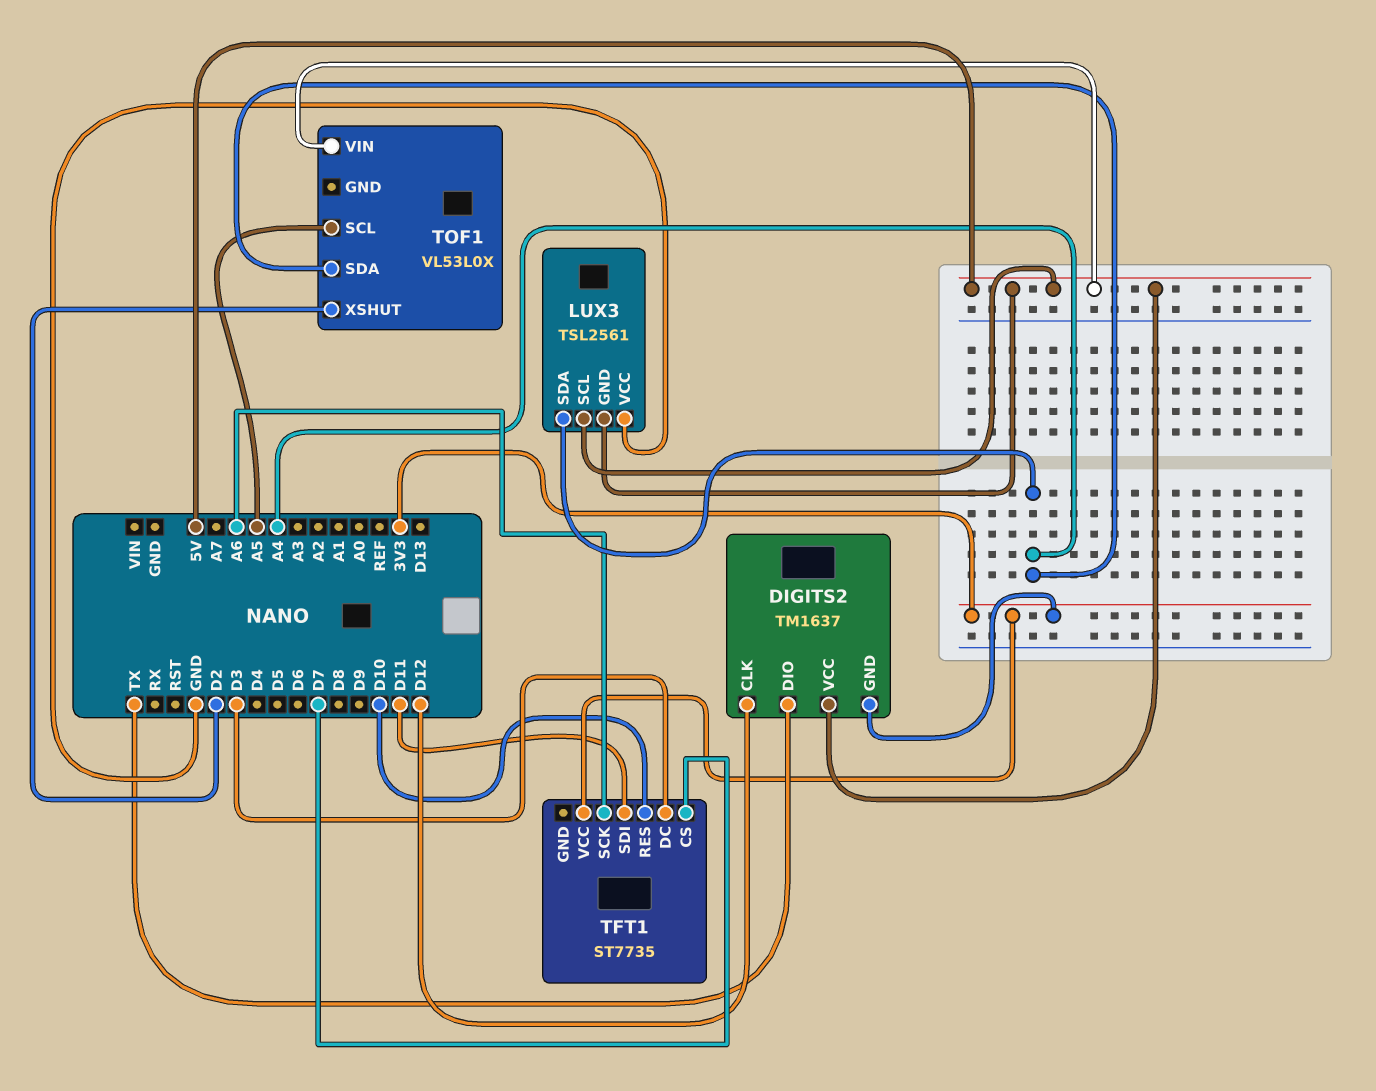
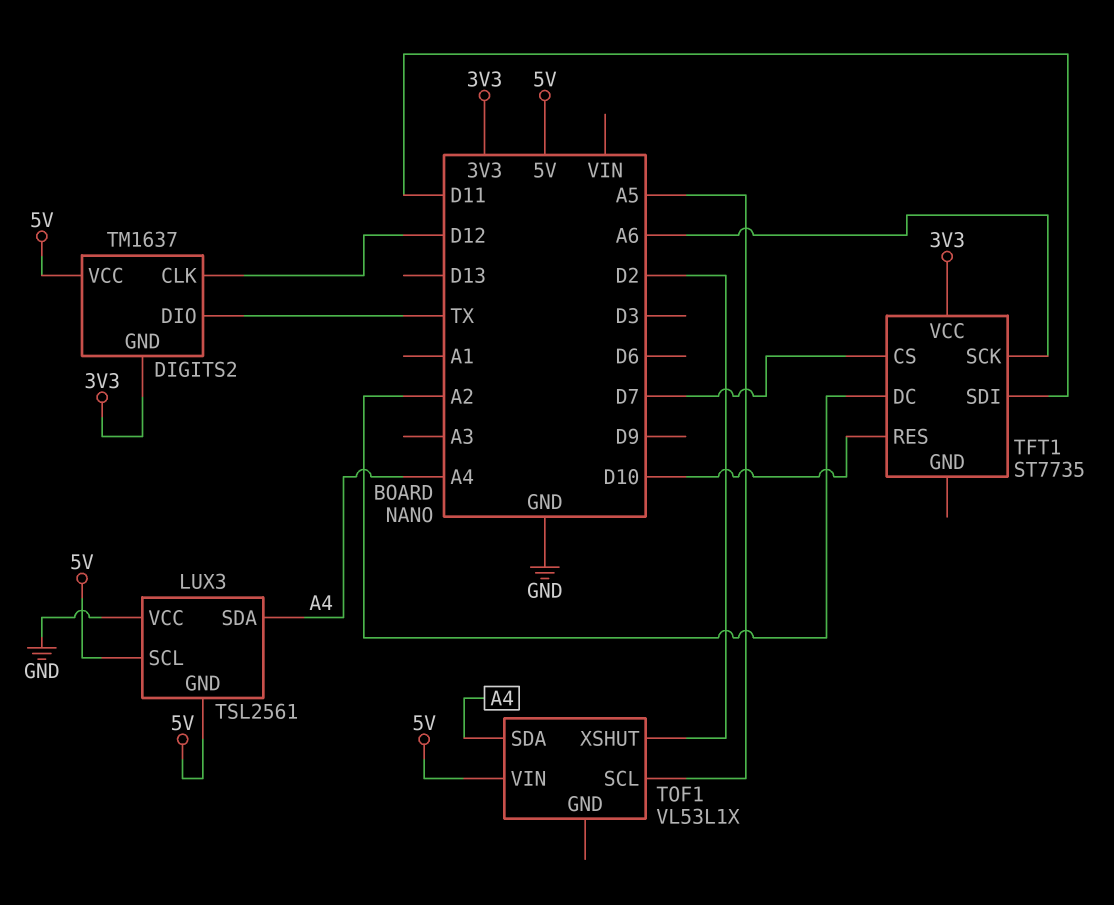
TFT1 pin DC: D3 -> A2
TOF1: VL53L0X -> VL53L1X

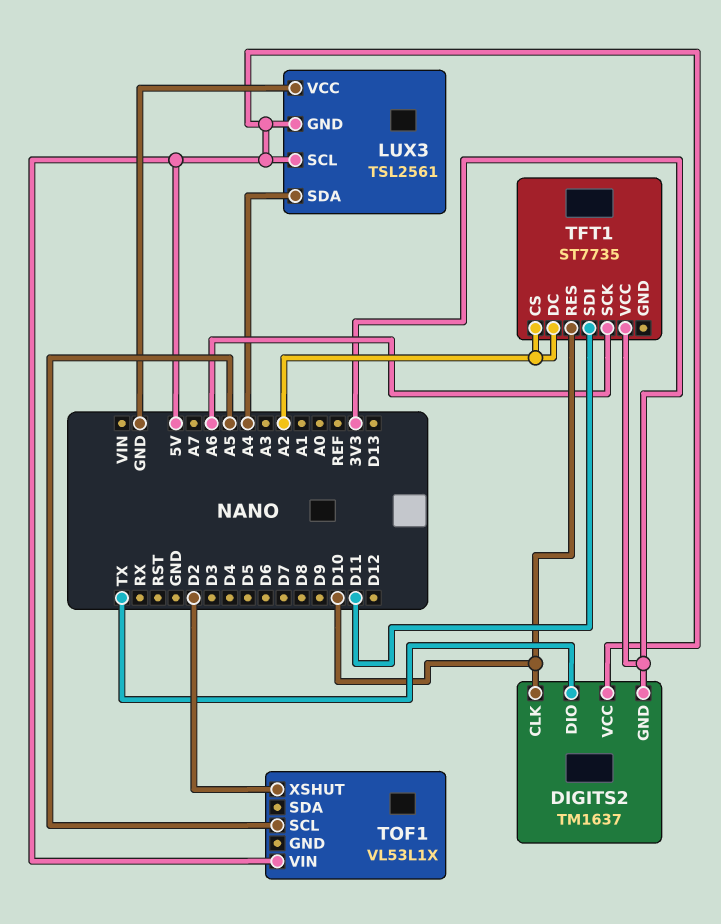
DIGITS2 pin CLK: D12 -> D10
TFT1 pin CS: D7 -> A2
TOF1 pin SDA: A4 -> none

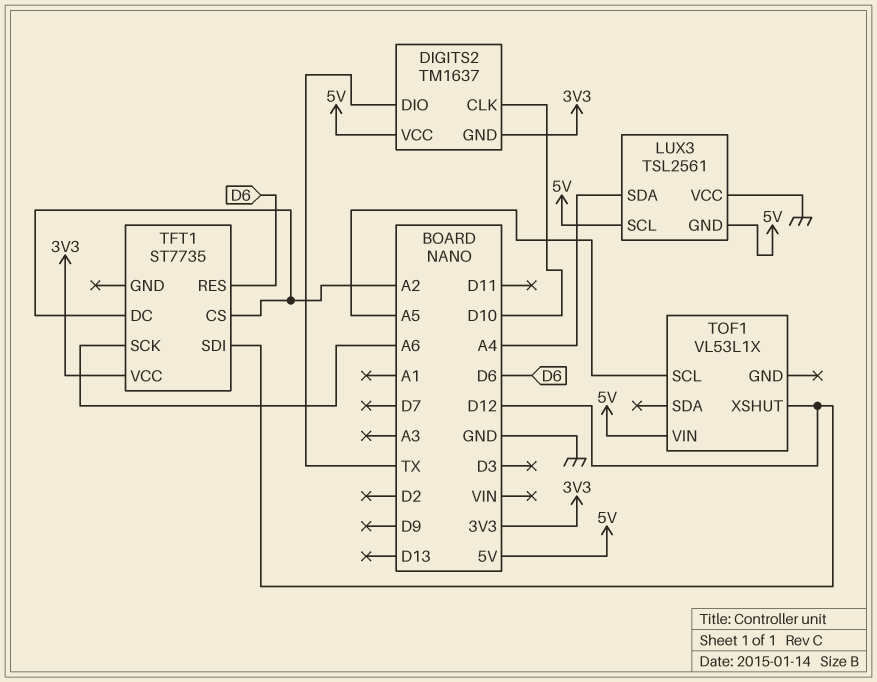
TFT1 pin RES: D10 -> D6
TFT1 pin SDI: D11 -> D12
TOF1 pin XSHUT: D2 -> D12

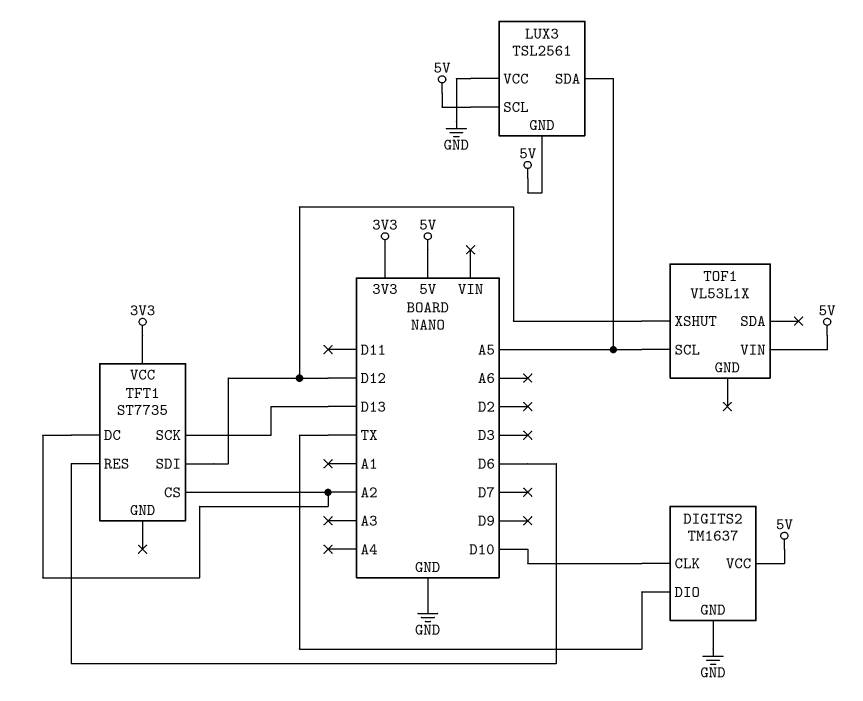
DIGITS2 pin GND: 3V3 -> GND
LUX3 pin SDA: A4 -> A5
TFT1 pin SCK: A6 -> D13

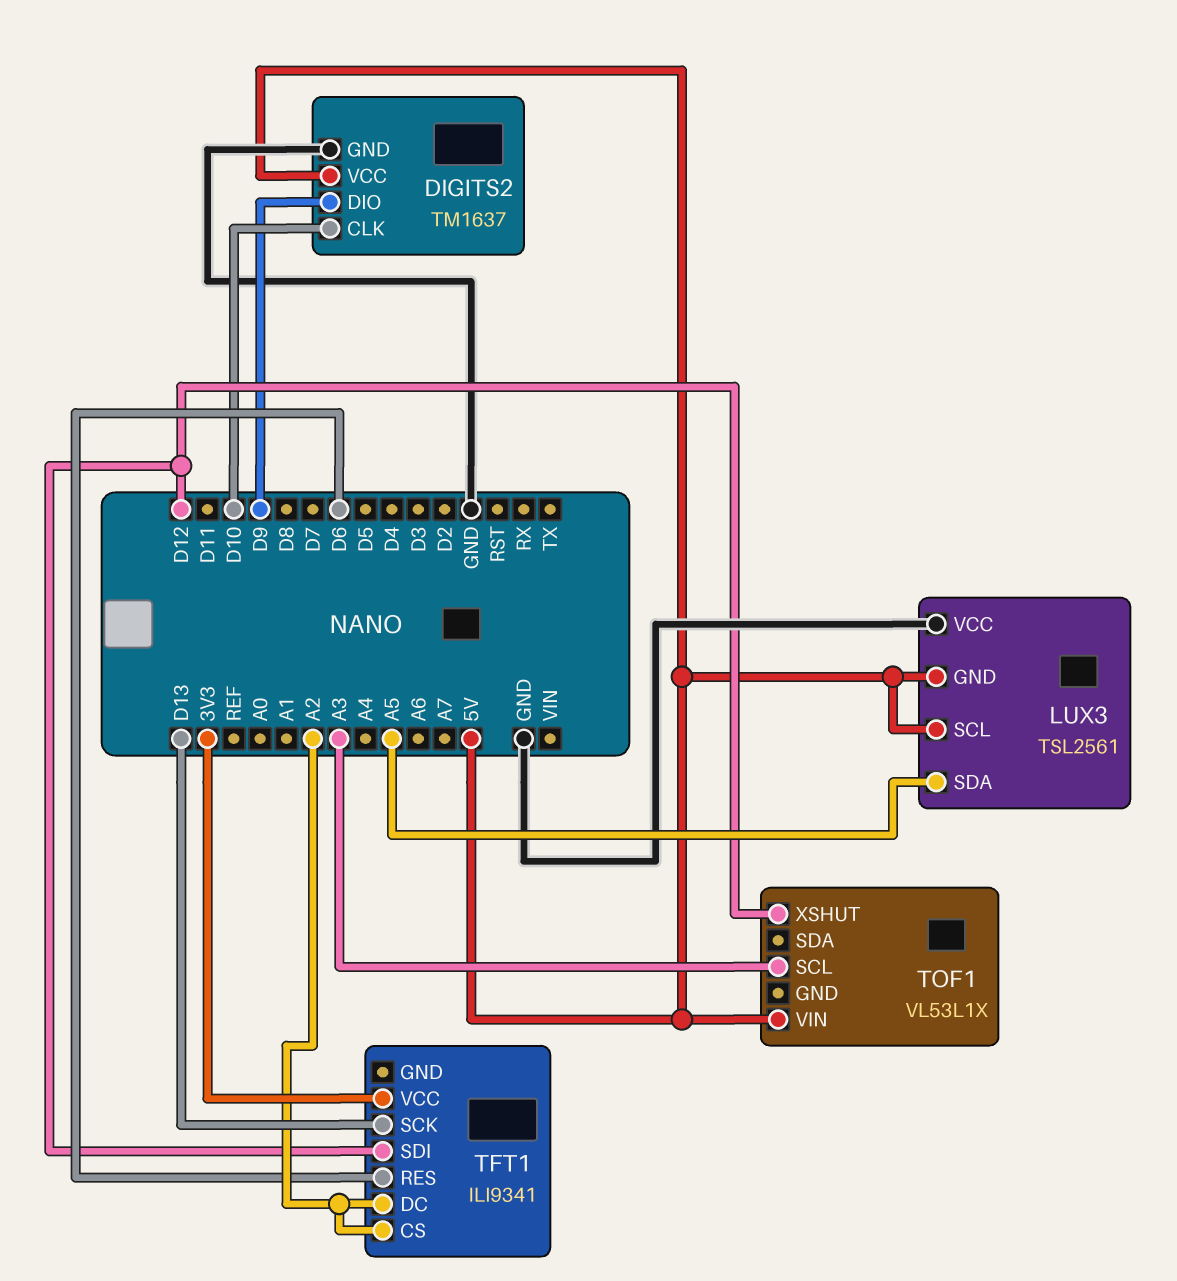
DIGITS2 pin DIO: TX -> D9
TFT1: ST7735 -> ILI9341
TOF1 pin SCL: A5 -> A3

